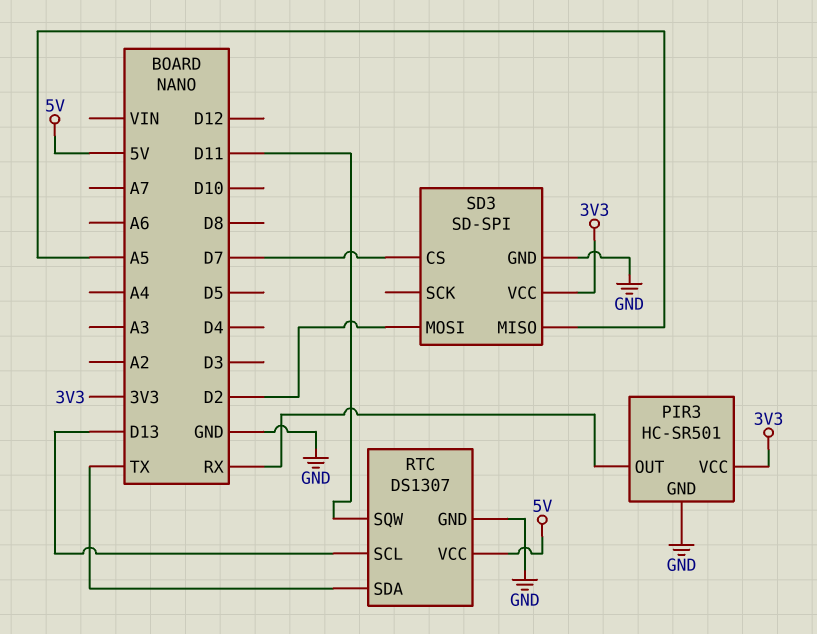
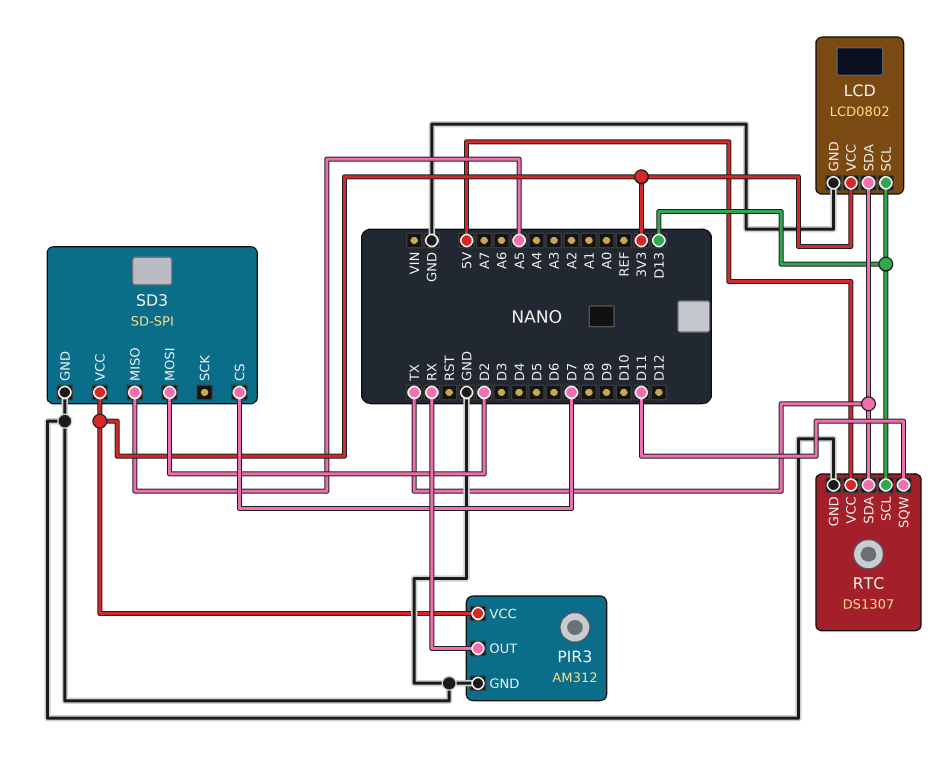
LCD: none -> LCD0802
LCD pin GND: none -> GND
LCD pin SCL: none -> D13
LCD pin SDA: none -> TX
LCD pin VCC: none -> 3V3
PIR3: HC-SR501 -> AM312

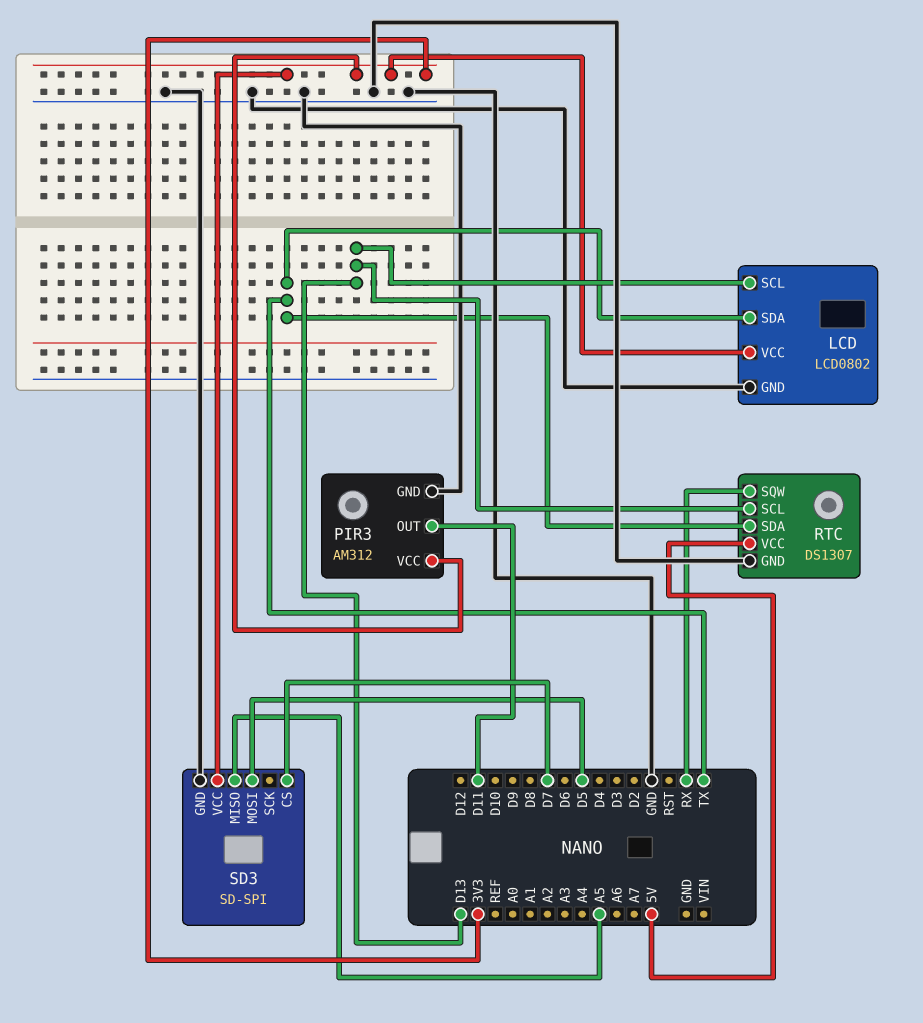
PIR3 pin OUT: RX -> D11
RTC pin SQW: D11 -> RX
SD3 pin MOSI: D2 -> D5

